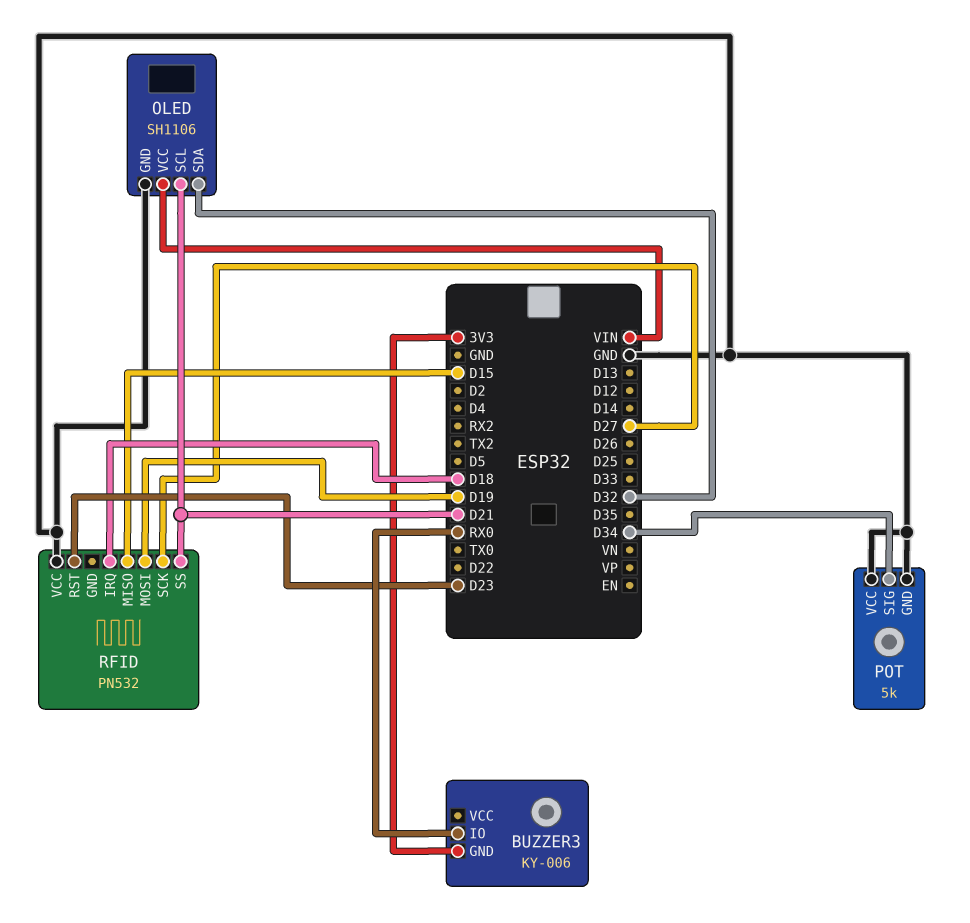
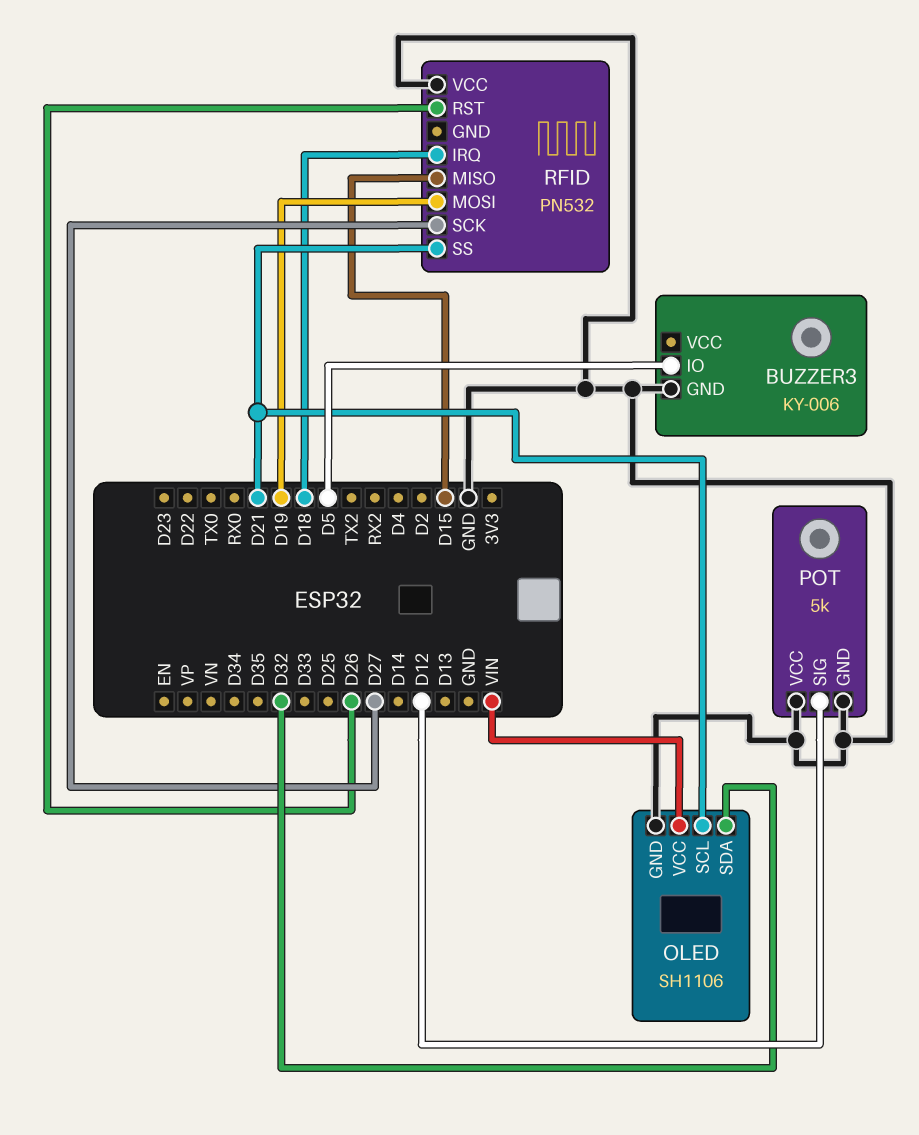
BUZZER3 pin GND: 3V3 -> GND
BUZZER3 pin IO: RX0 -> D5
POT pin SIG: D34 -> D12
RFID pin RST: D23 -> D26

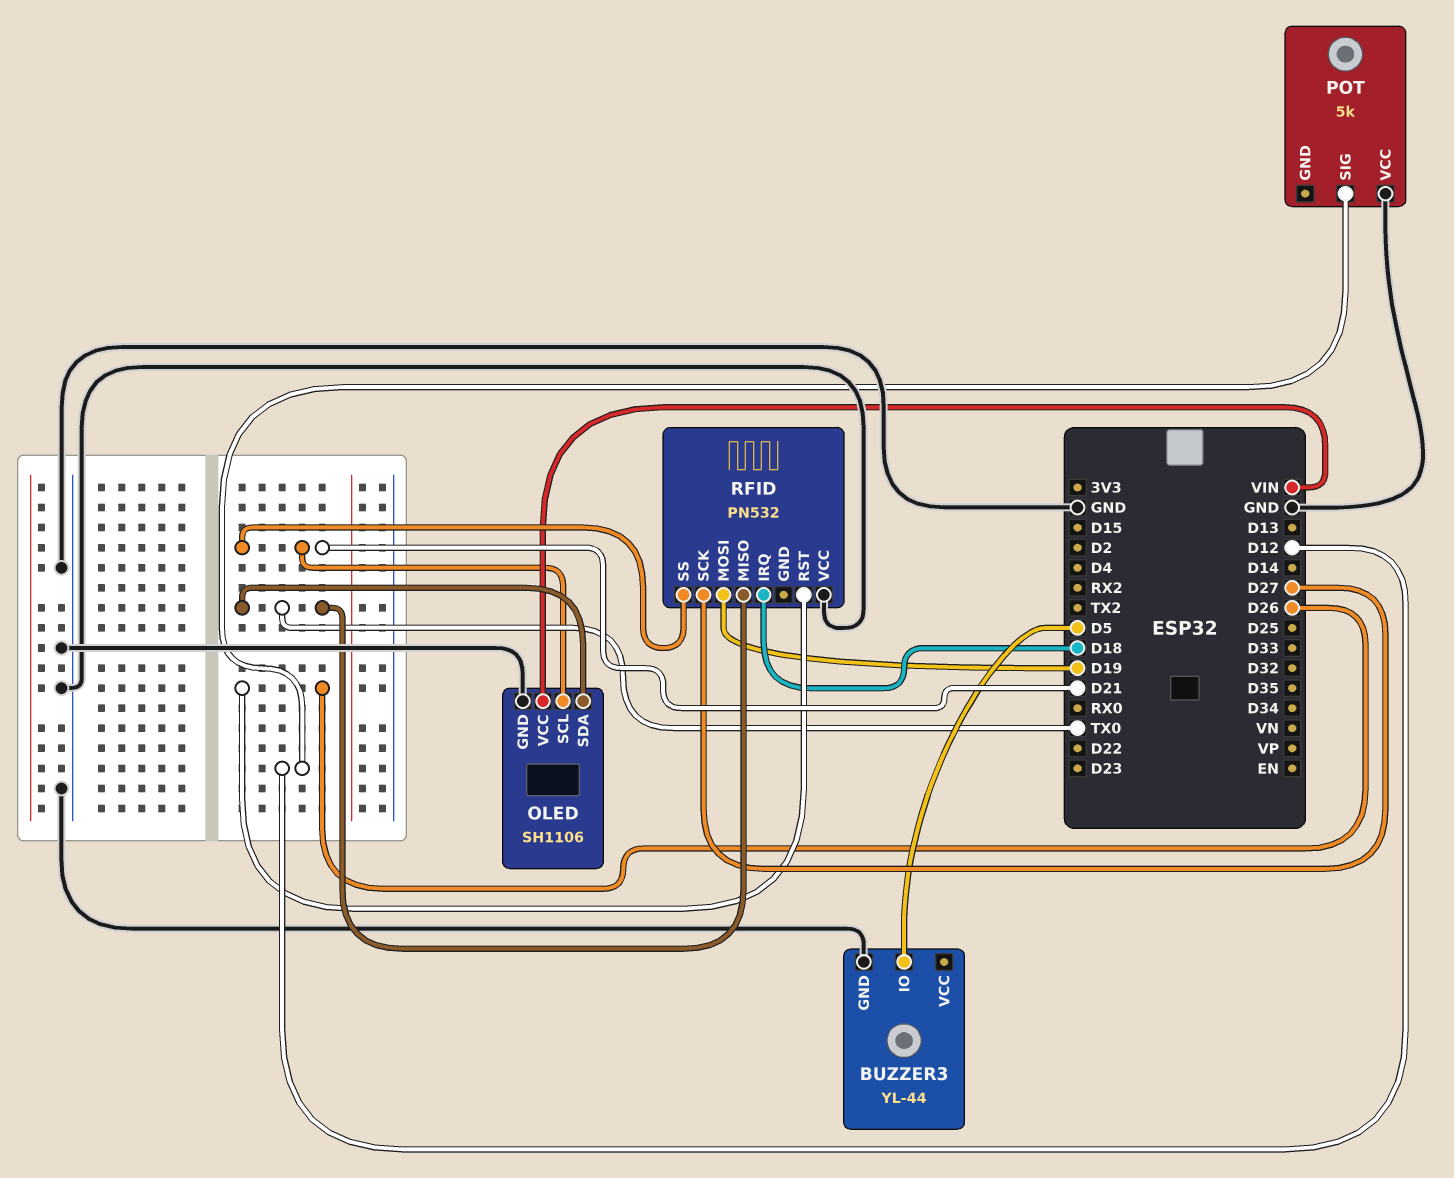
BUZZER3: KY-006 -> YL-44
OLED pin SDA: D32 -> TX0
POT pin GND: GND -> none
RFID pin MISO: D15 -> TX0

